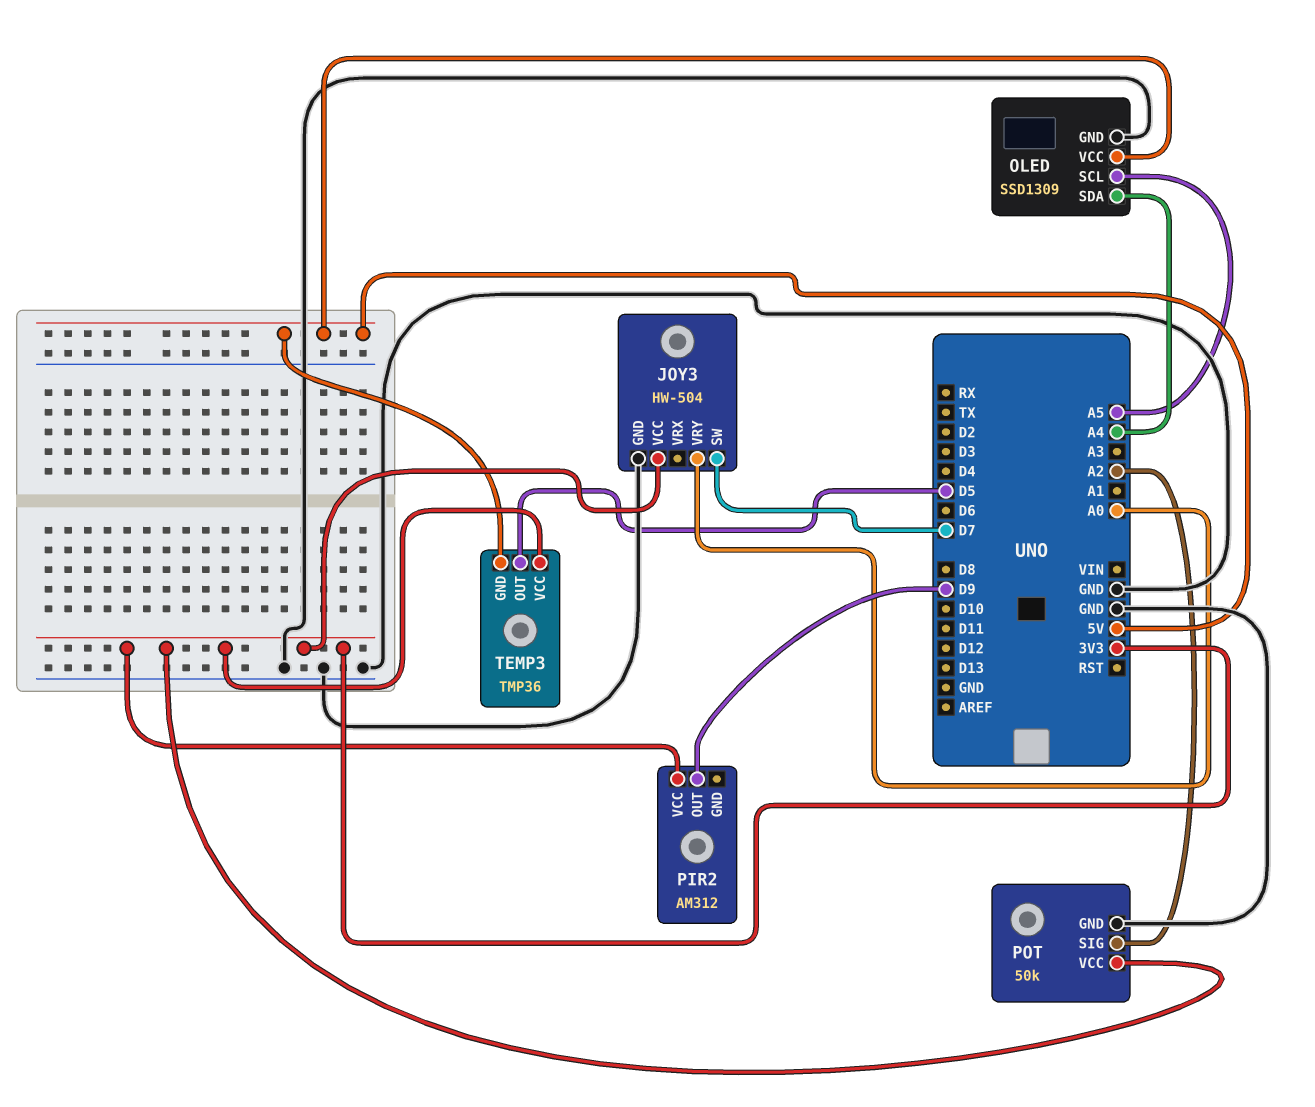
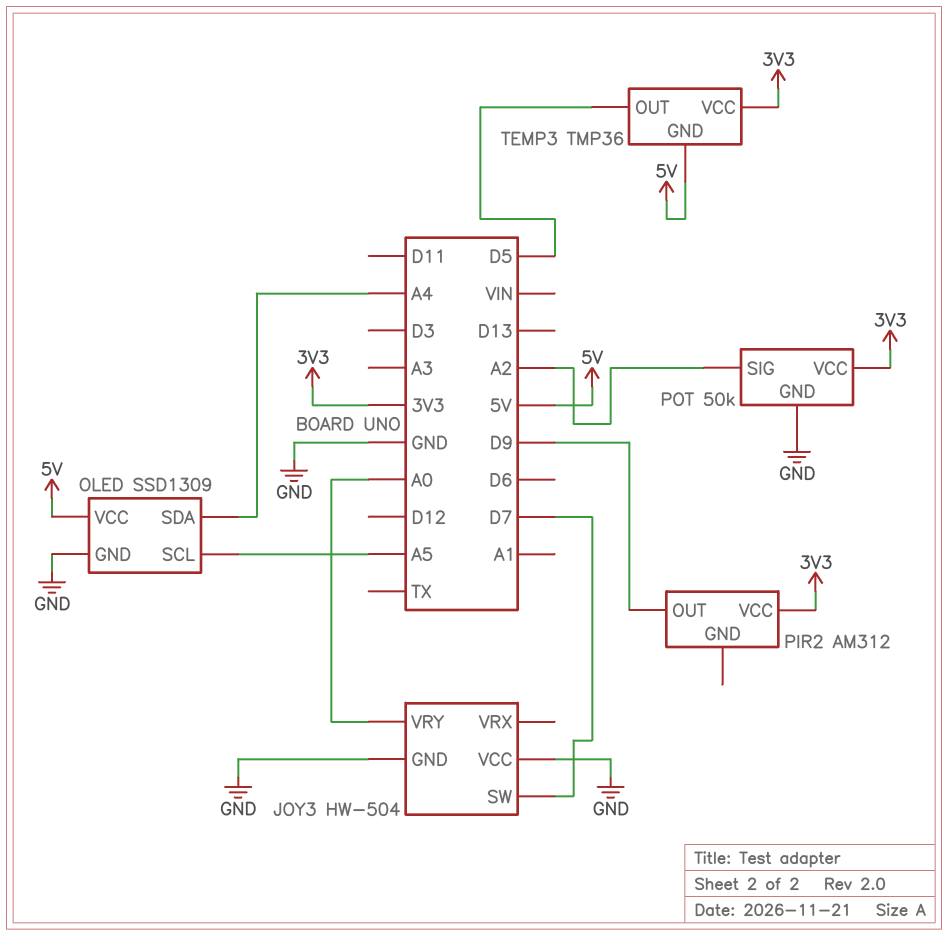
JOY3 pin VCC: 3V3 -> GND

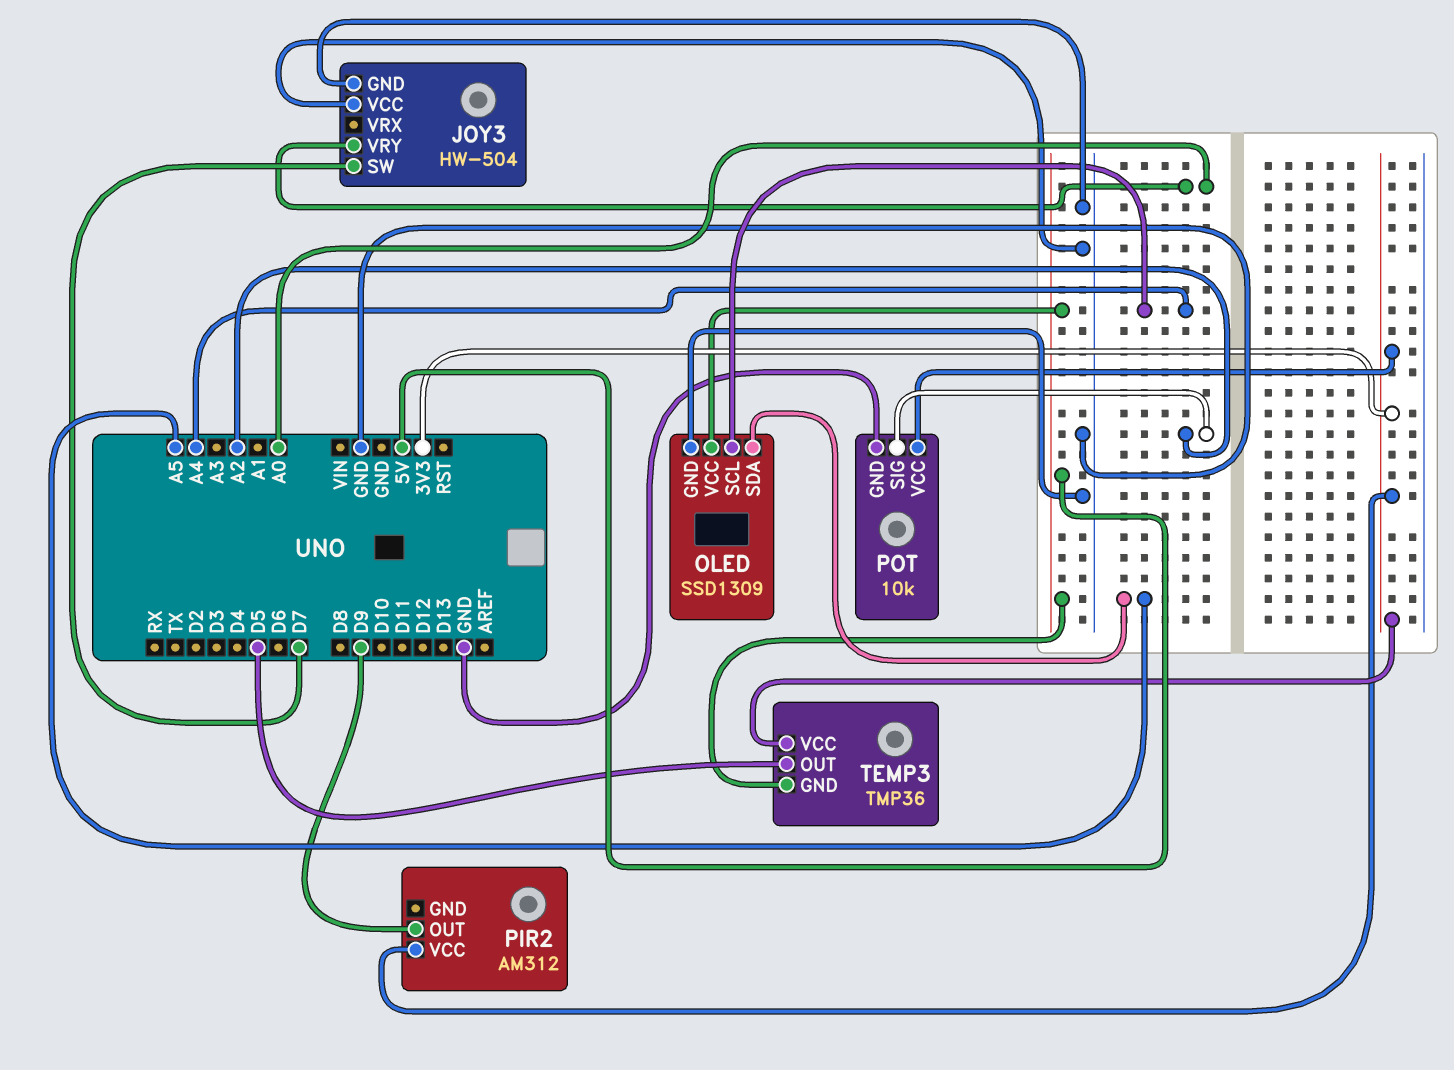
OLED pin SCL: A5 -> A4
OLED pin SDA: A4 -> A5
POT: 50k -> 10k

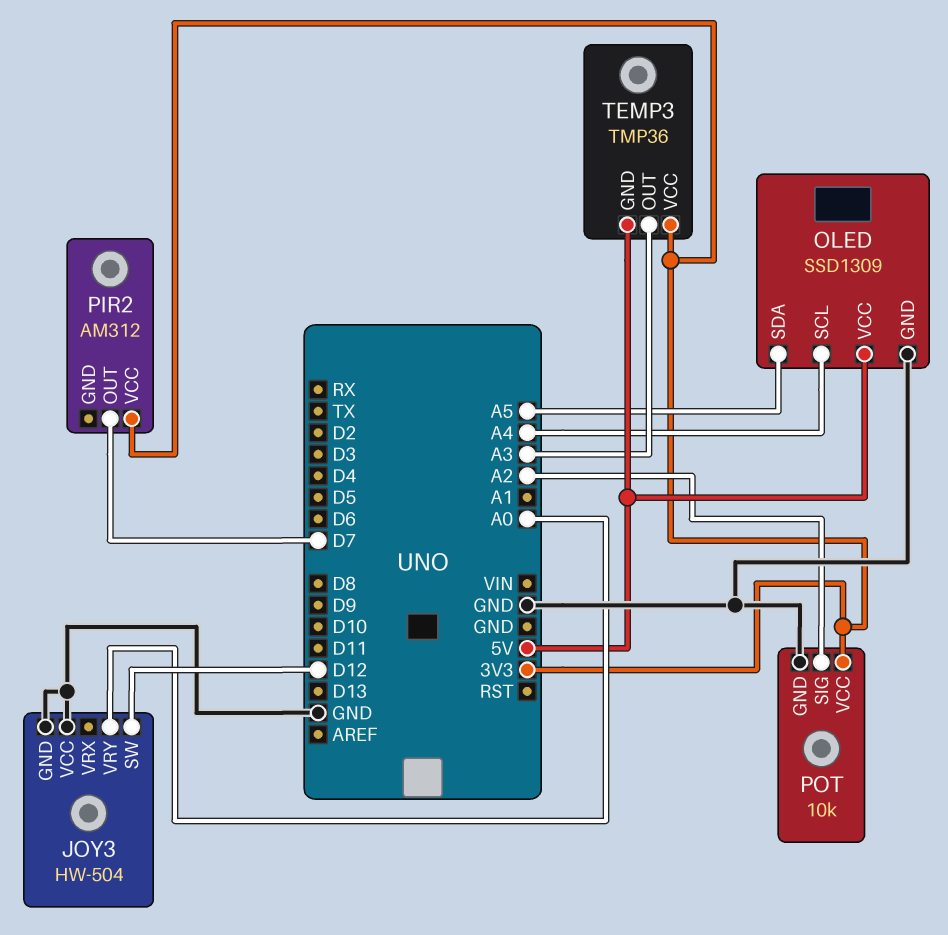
JOY3 pin SW: D7 -> D12
PIR2 pin OUT: D9 -> D7
TEMP3 pin OUT: D5 -> A3

